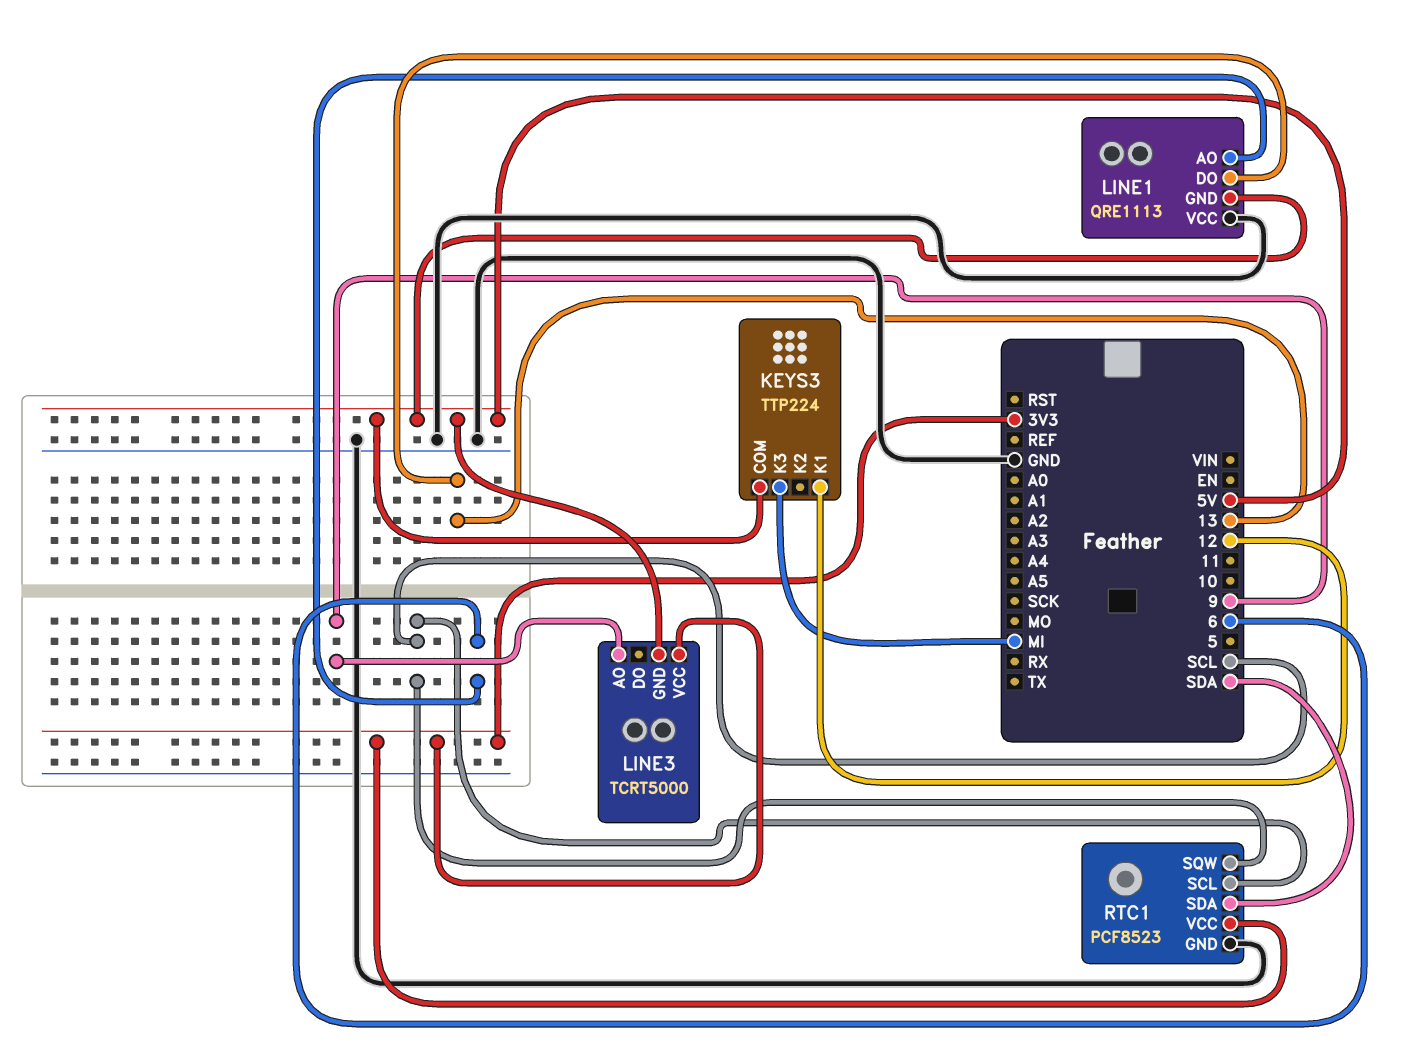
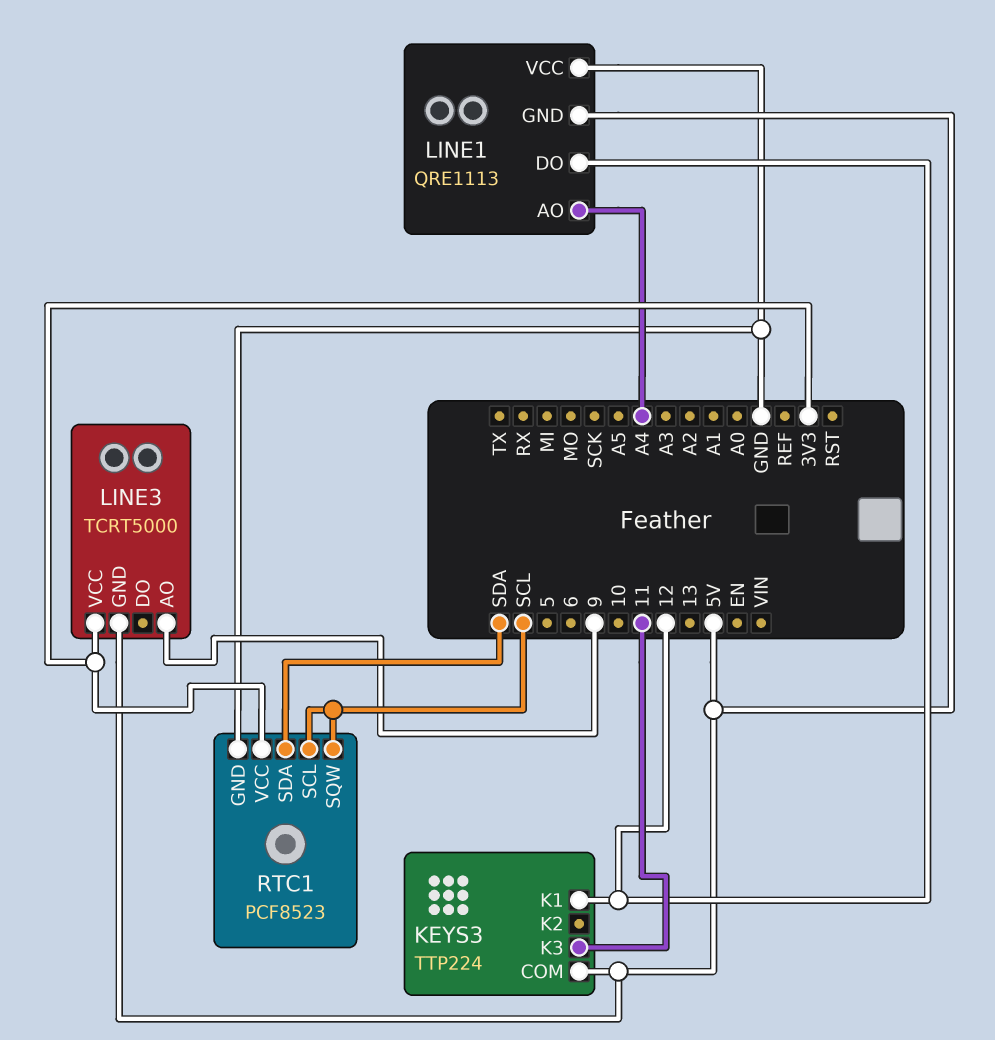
KEYS3 pin K3: MI -> 11
LINE1 pin AO: 6 -> A4
LINE1 pin DO: 13 -> 12

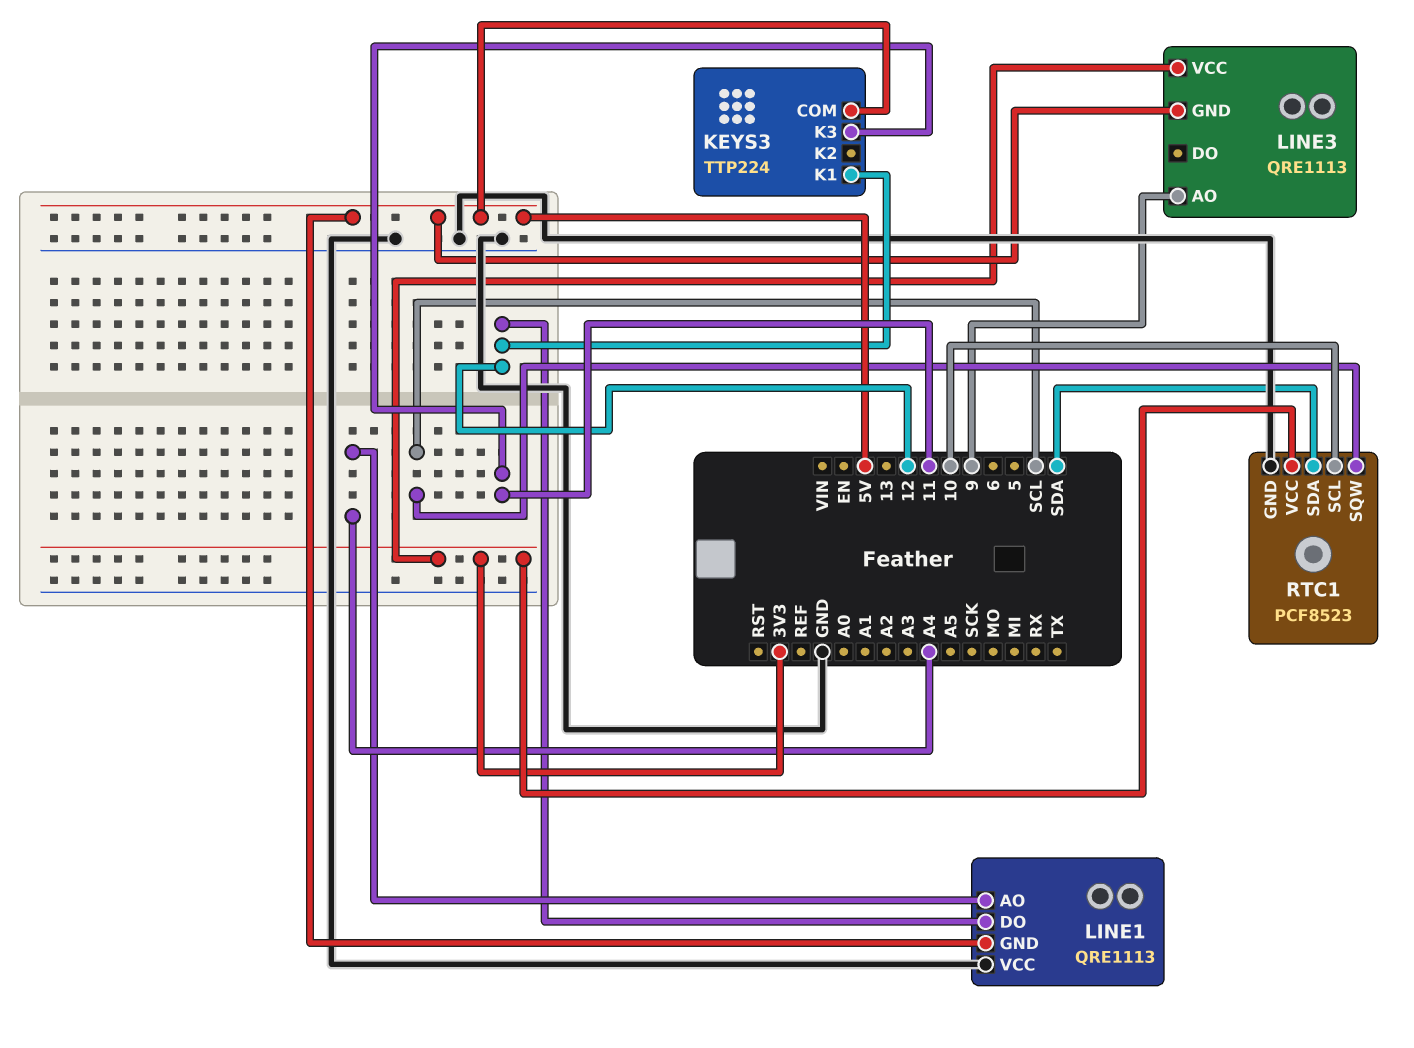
LINE3: TCRT5000 -> QRE1113
RTC1 pin SCL: SCL -> 10

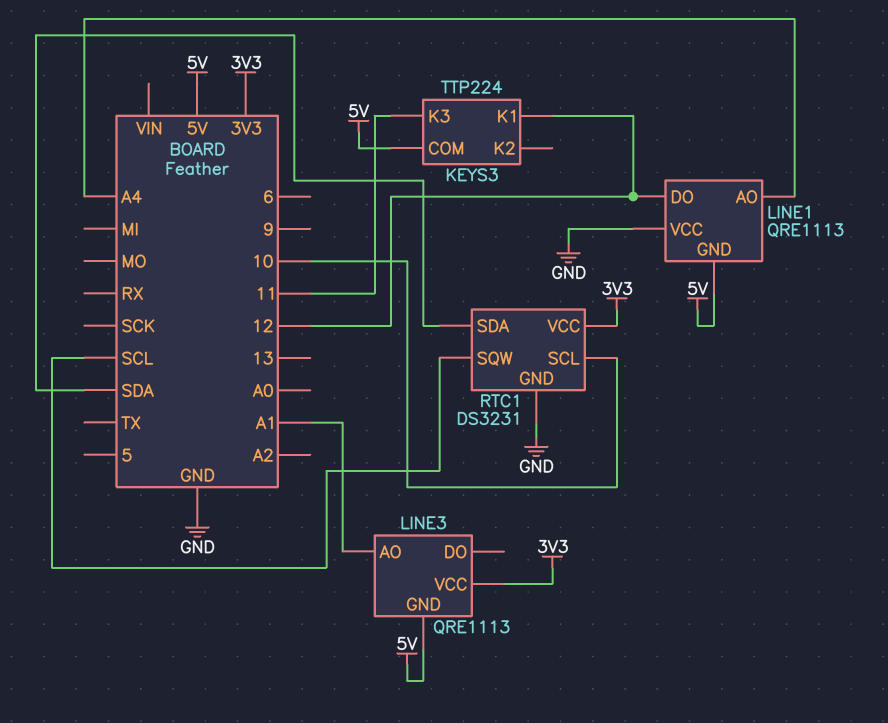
LINE3 pin AO: 9 -> A1
RTC1: PCF8523 -> DS3231

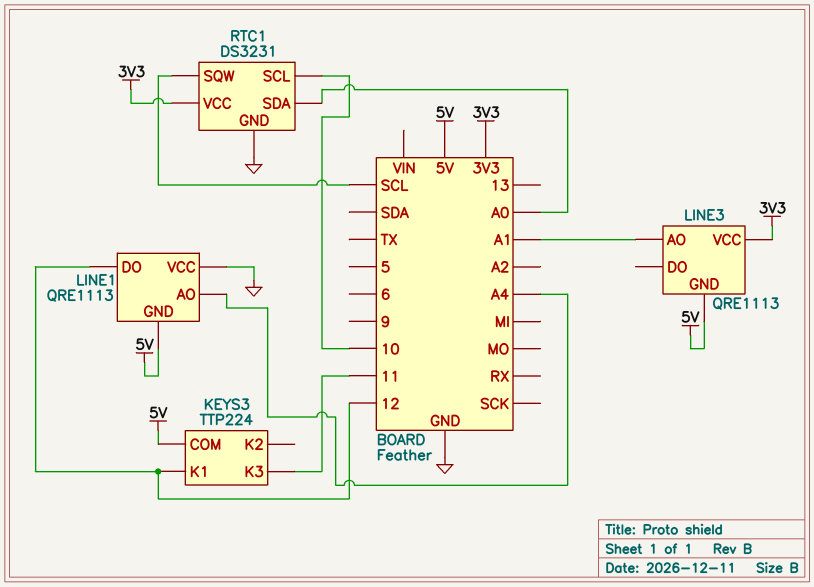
RTC1 pin SDA: SDA -> A0

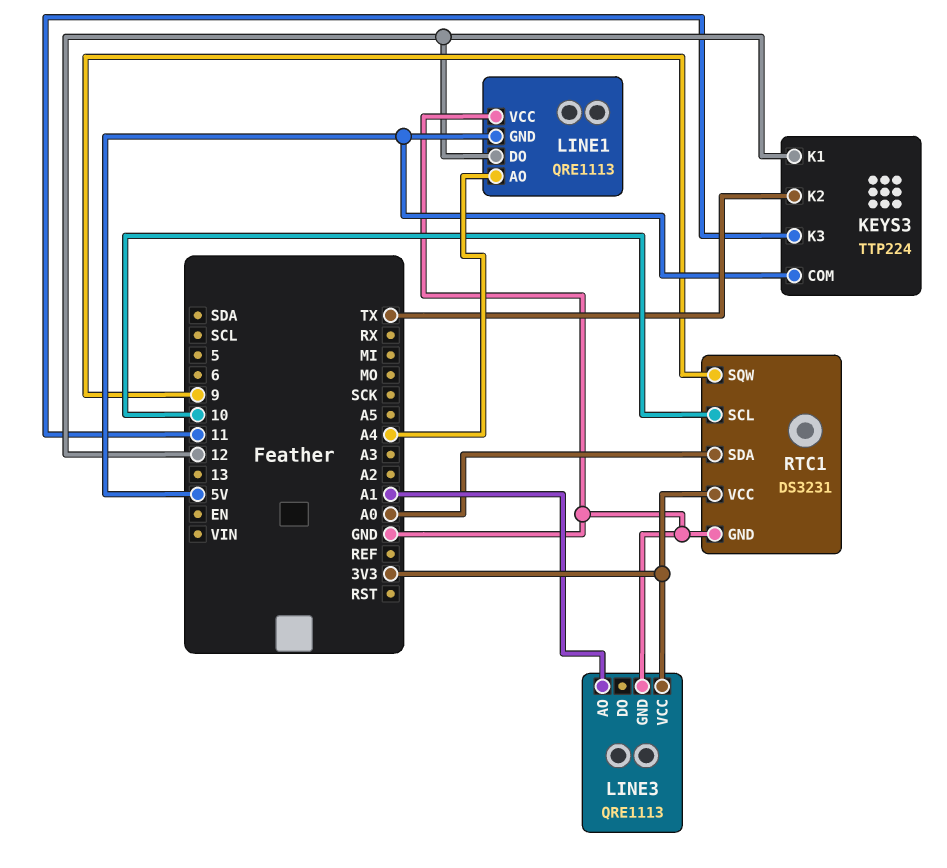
KEYS3 pin K2: none -> TX
LINE3 pin GND: 5V -> GND
RTC1 pin SQW: SCL -> 9

